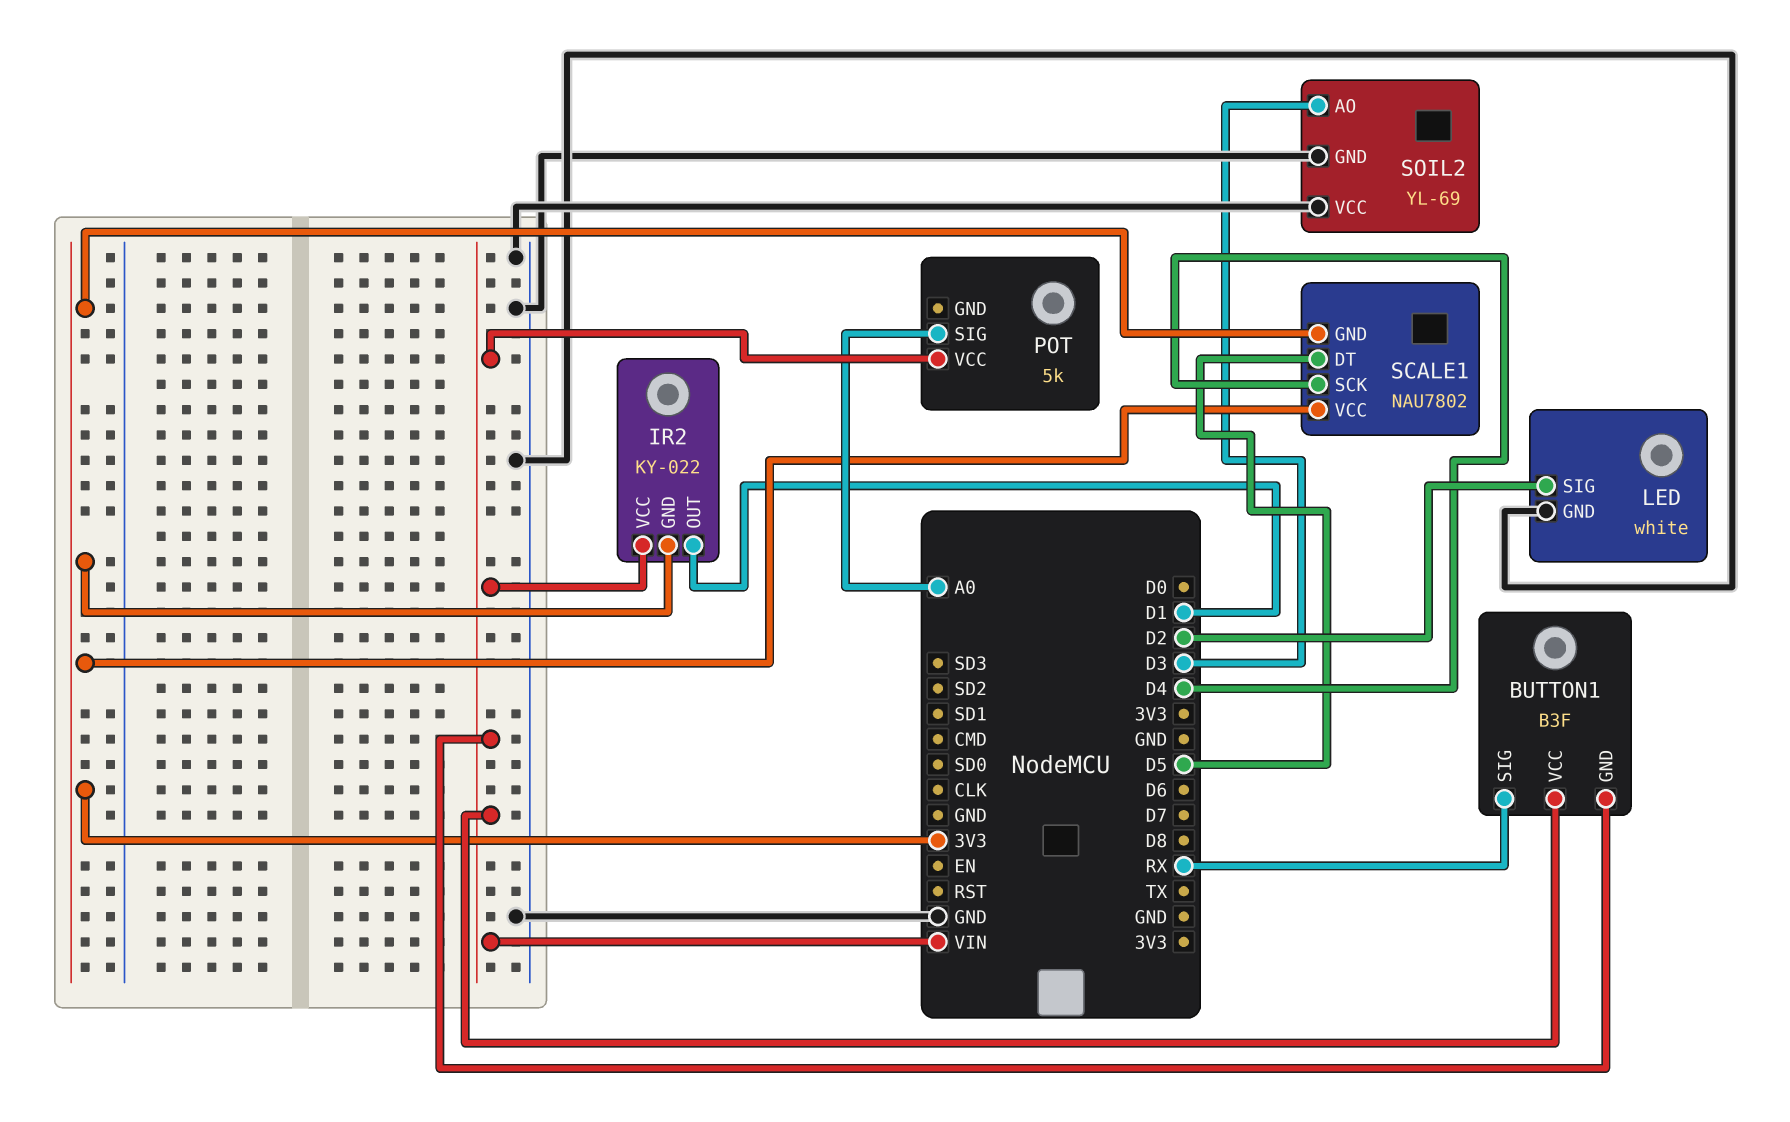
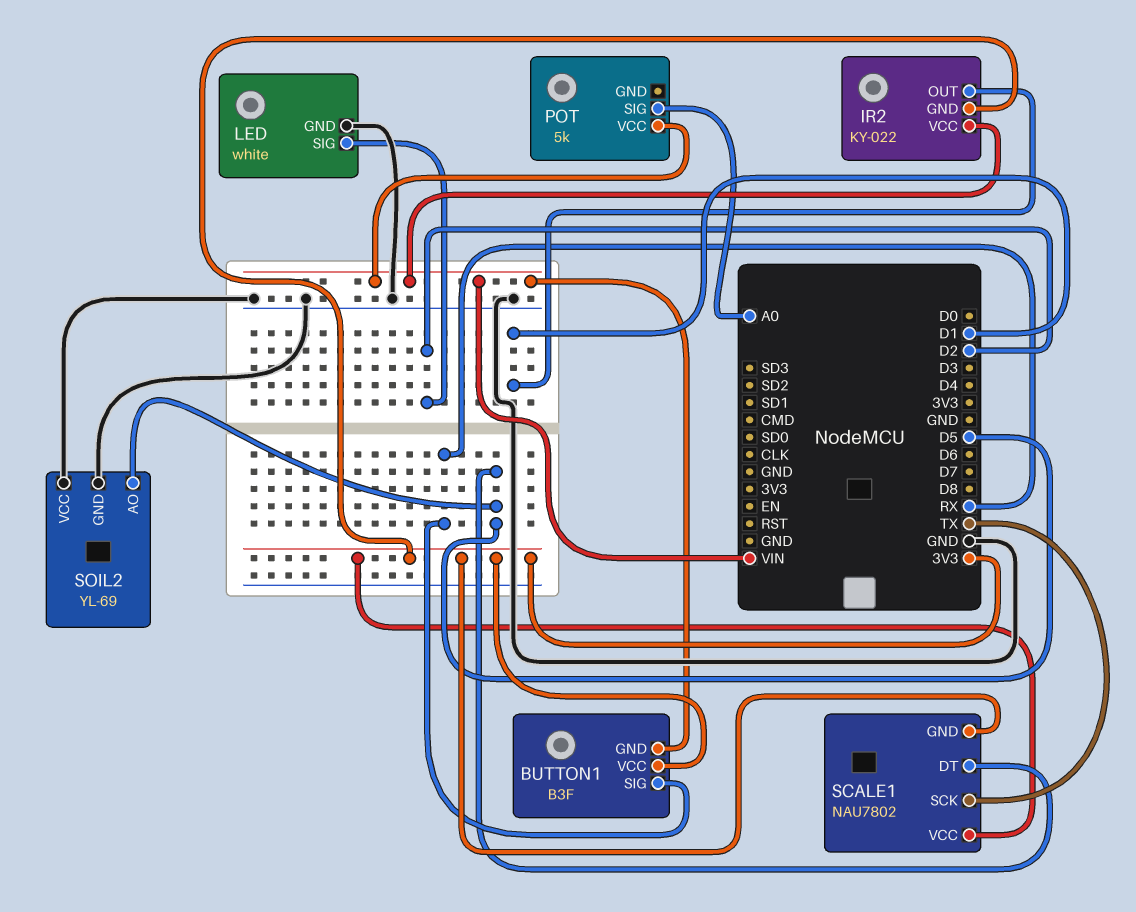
BUTTON1 pin VCC: VIN -> 3V3
SCALE1 pin SCK: D4 -> TX
SOIL2 pin AO: D3 -> D5

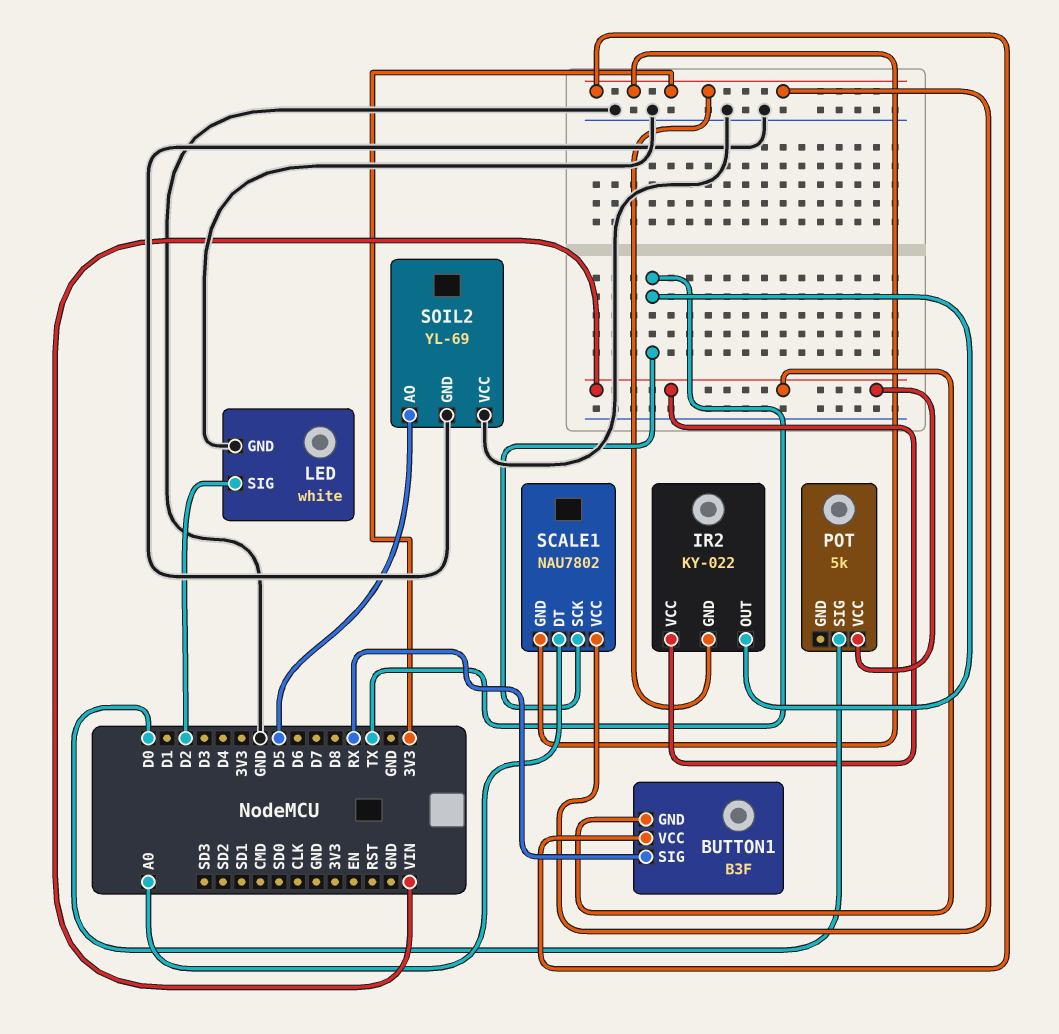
IR2 pin OUT: D1 -> TX
POT pin SIG: A0 -> D0
SCALE1 pin DT: D5 -> A0

